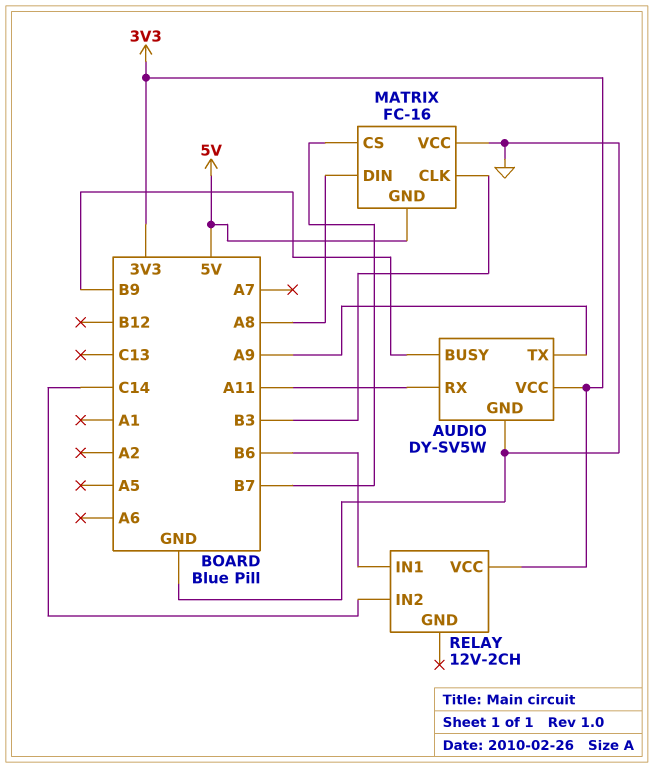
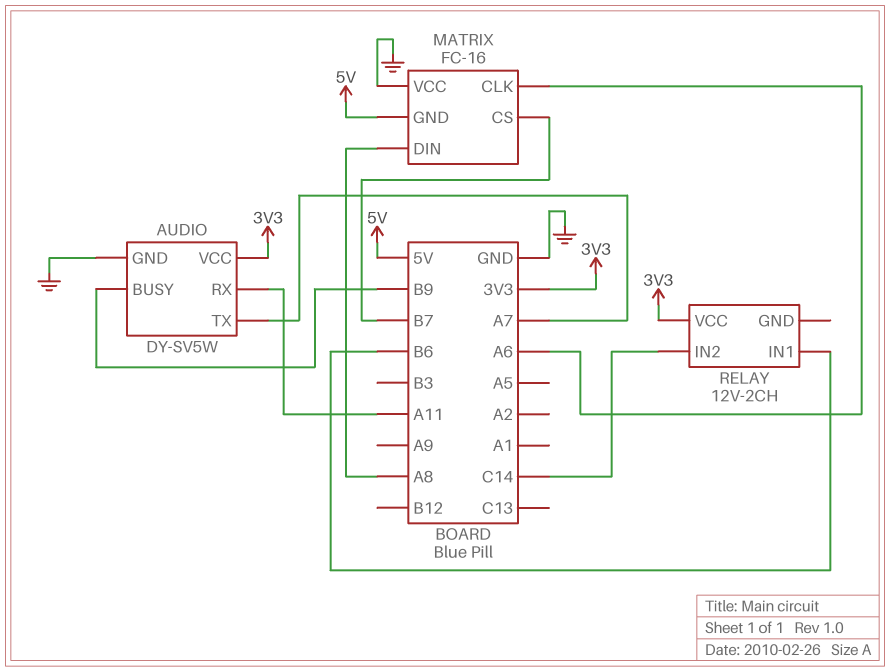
AUDIO pin TX: A9 -> A7
MATRIX pin CLK: B3 -> A6

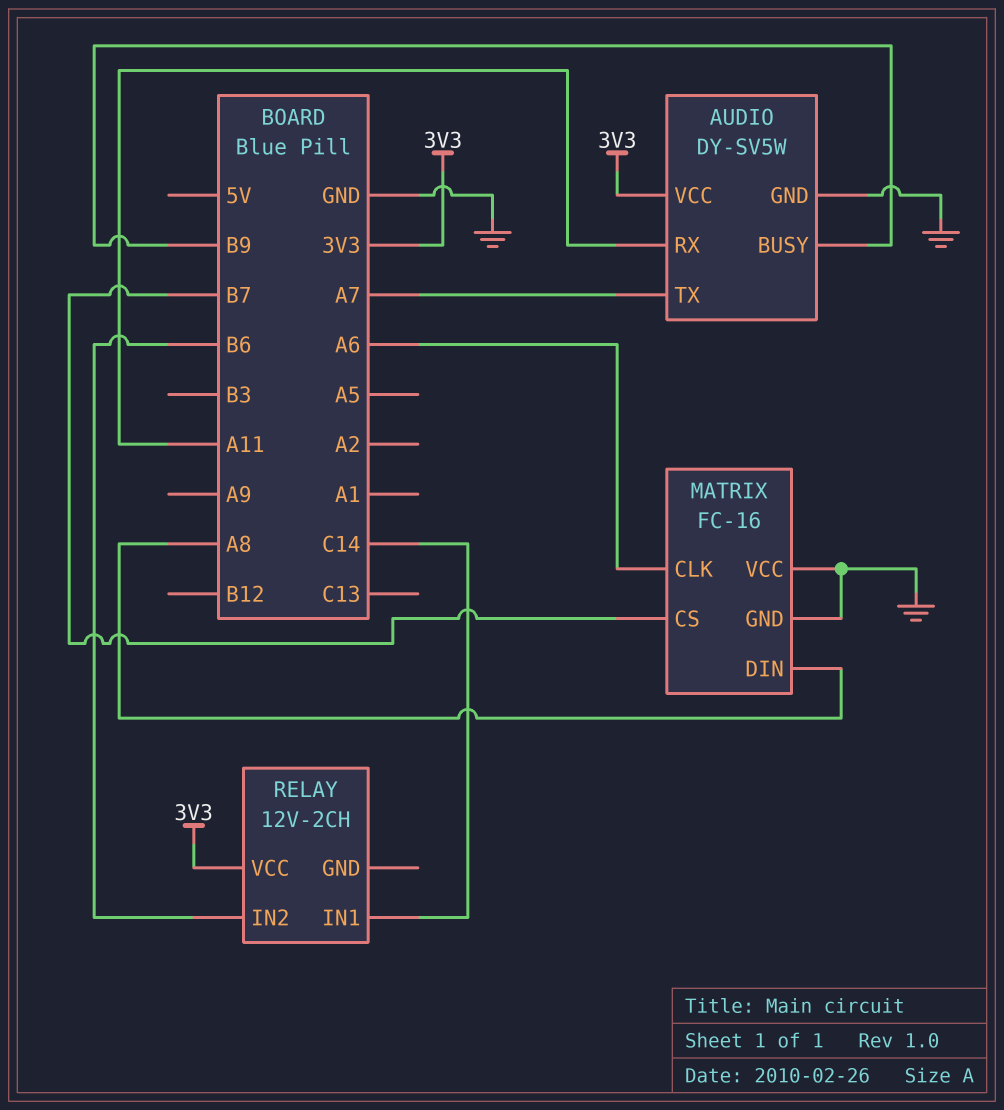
MATRIX pin GND: 5V -> GND
RELAY pin IN1: B6 -> C14
RELAY pin IN2: C14 -> B6

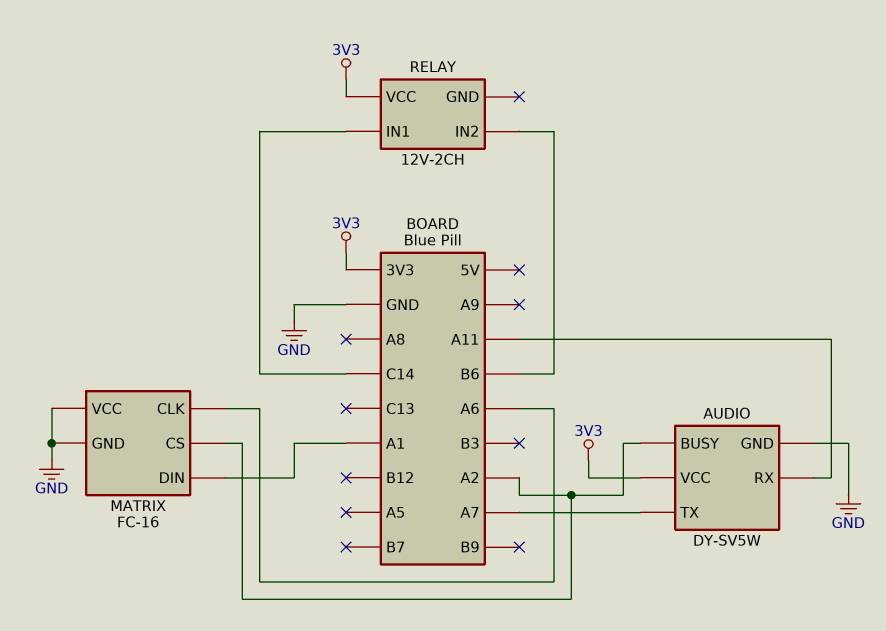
AUDIO pin BUSY: B9 -> A2
MATRIX pin CS: B7 -> A2
MATRIX pin DIN: A8 -> A1

